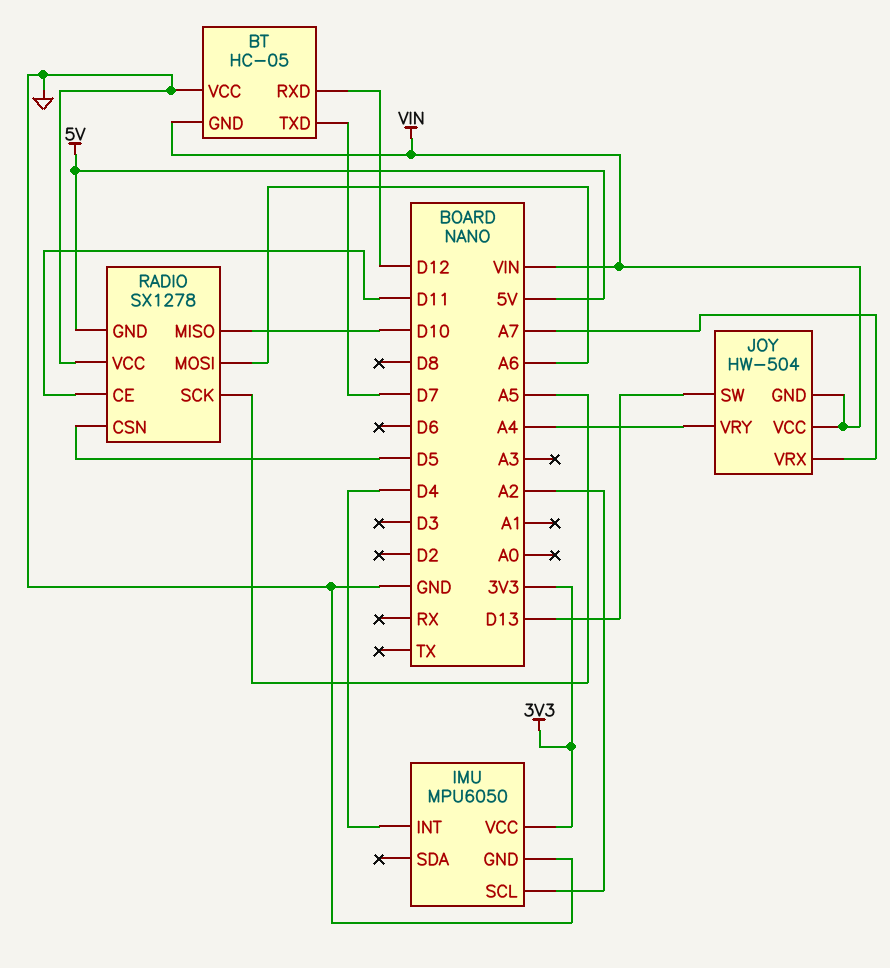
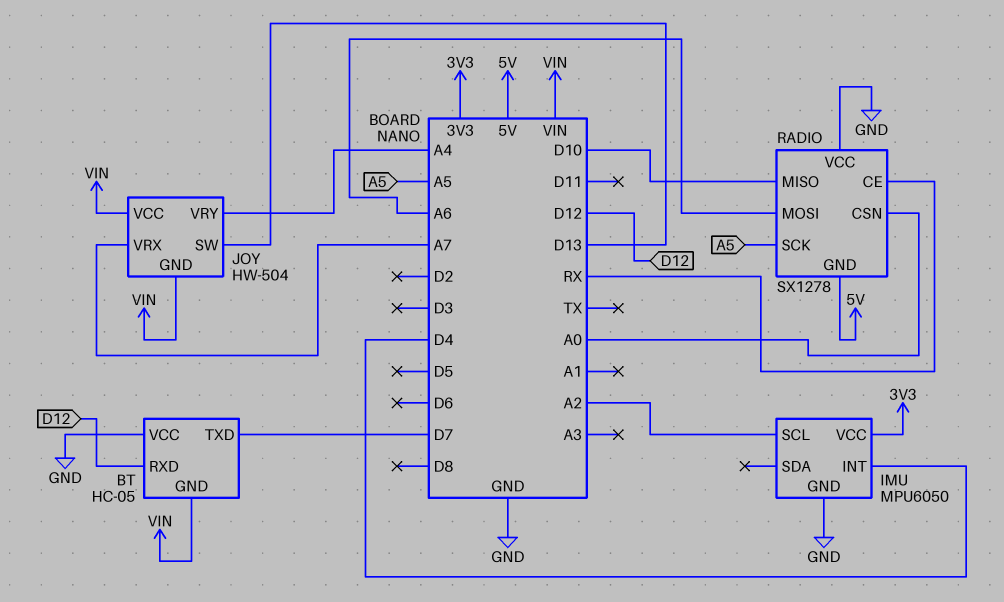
RADIO pin CE: D11 -> RX
RADIO pin CSN: D5 -> A0

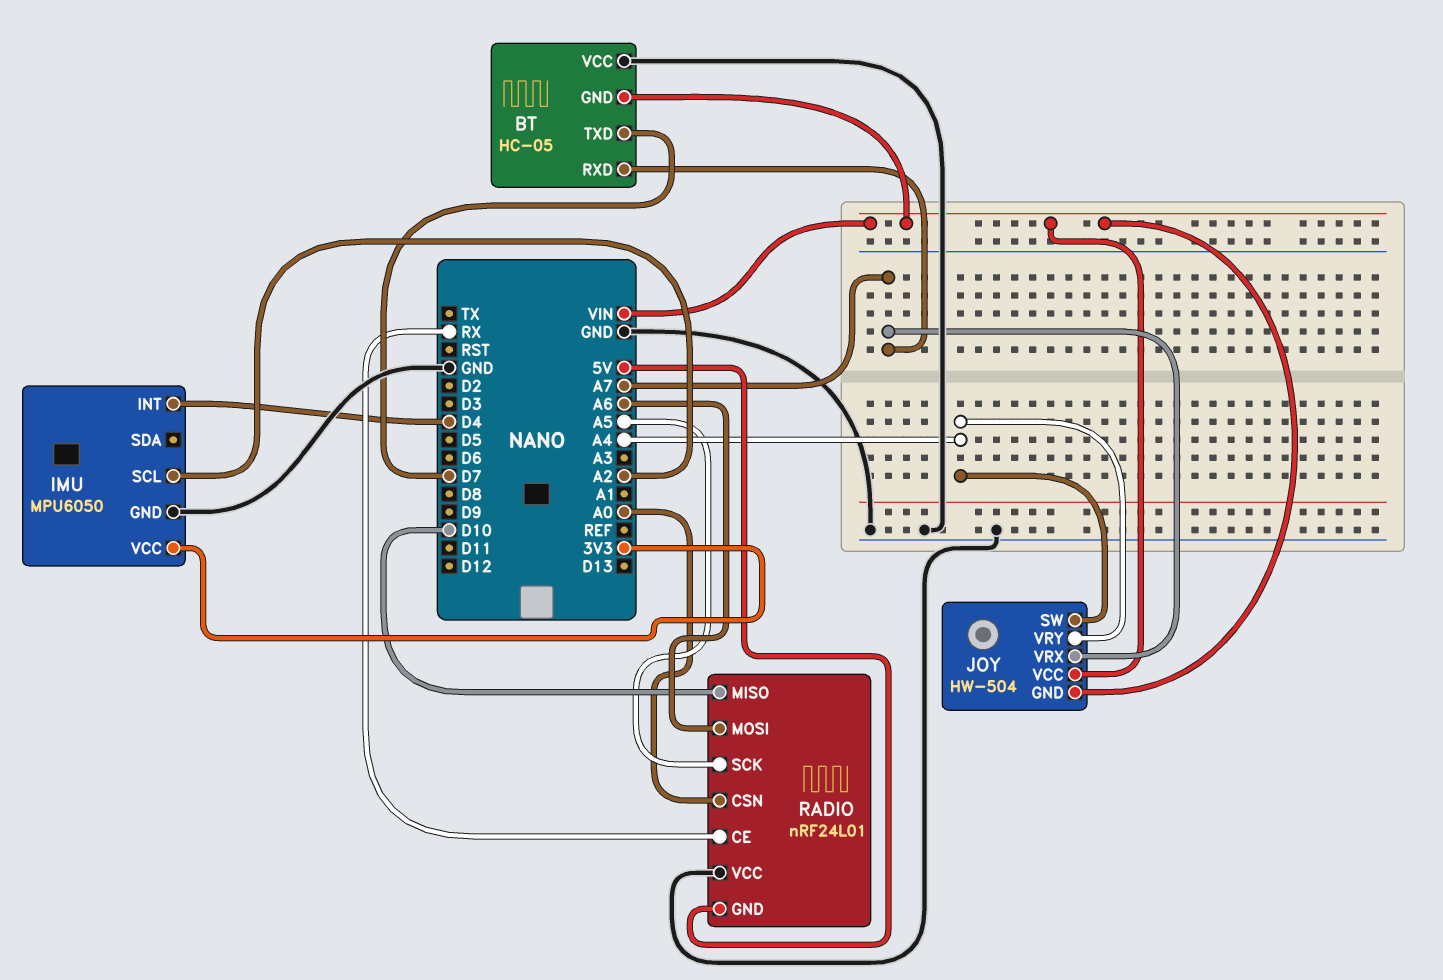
BT pin RXD: D12 -> A7
JOY pin SW: D13 -> A4
RADIO: SX1278 -> nRF24L01

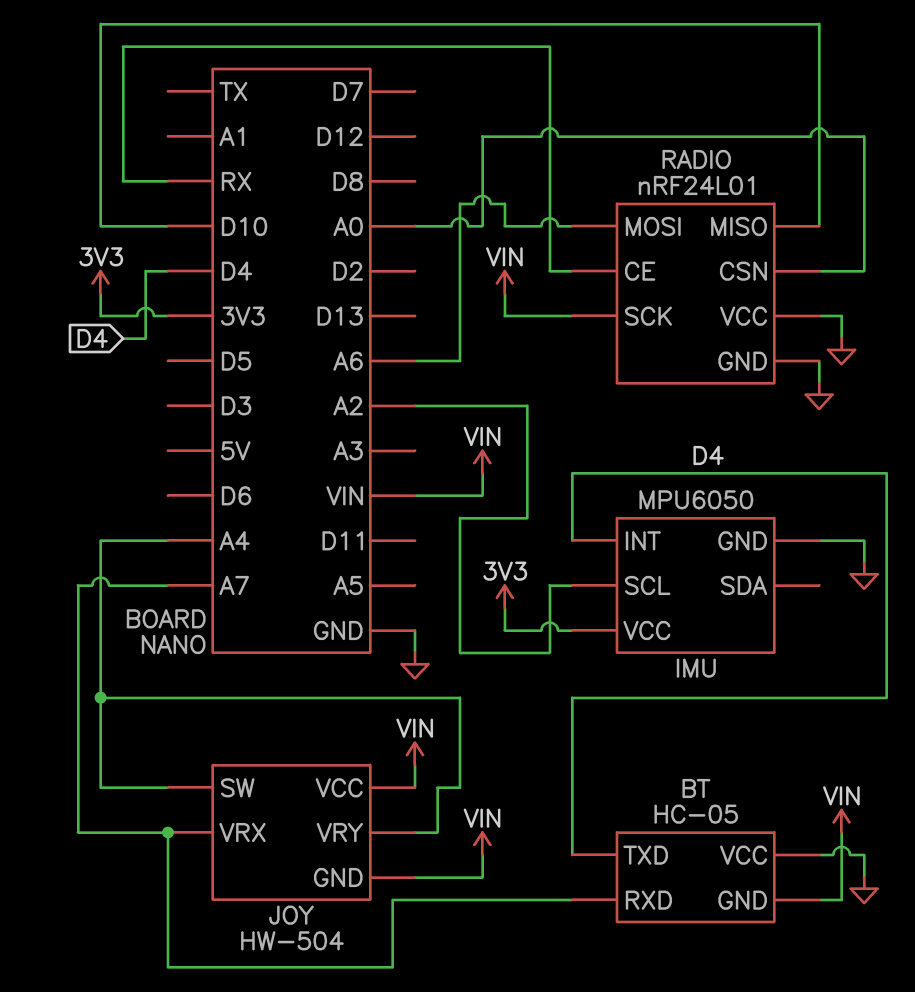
BT pin TXD: D7 -> D4
RADIO pin GND: 5V -> GND
RADIO pin SCK: A5 -> VIN

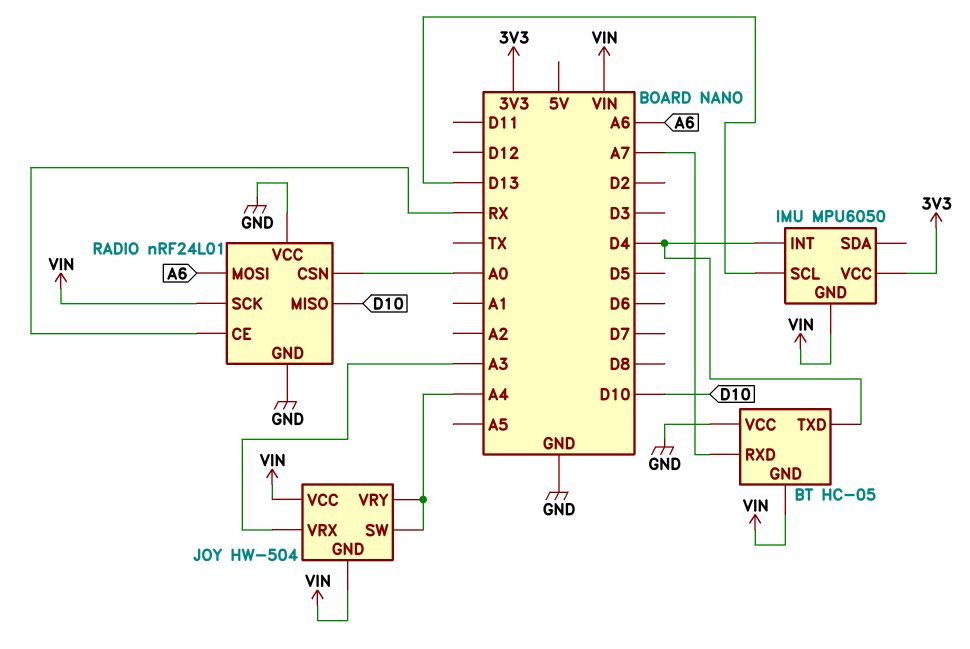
IMU pin GND: GND -> VIN
IMU pin SCL: A2 -> D13
JOY pin VRX: A7 -> A3

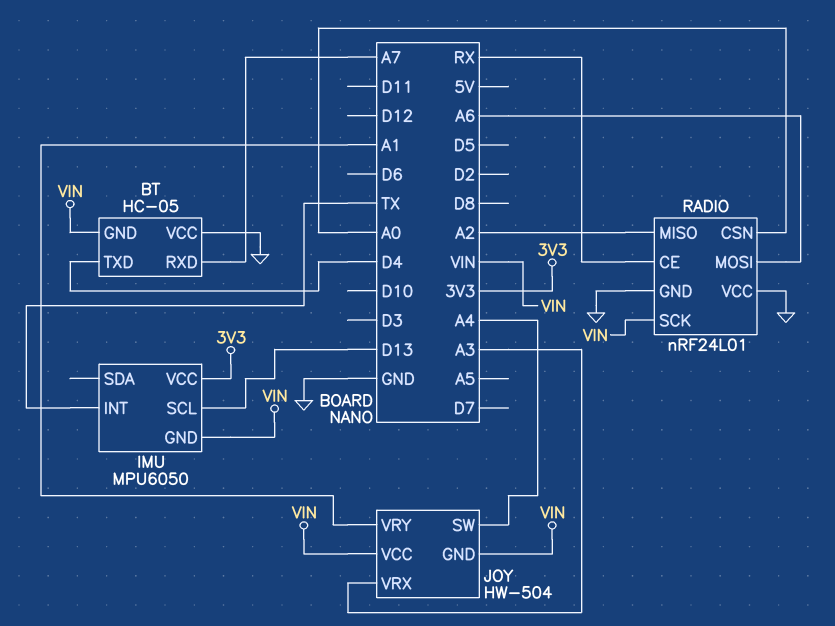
IMU pin INT: D4 -> TX
JOY pin VRY: A4 -> A1
RADIO pin MISO: D10 -> A2

